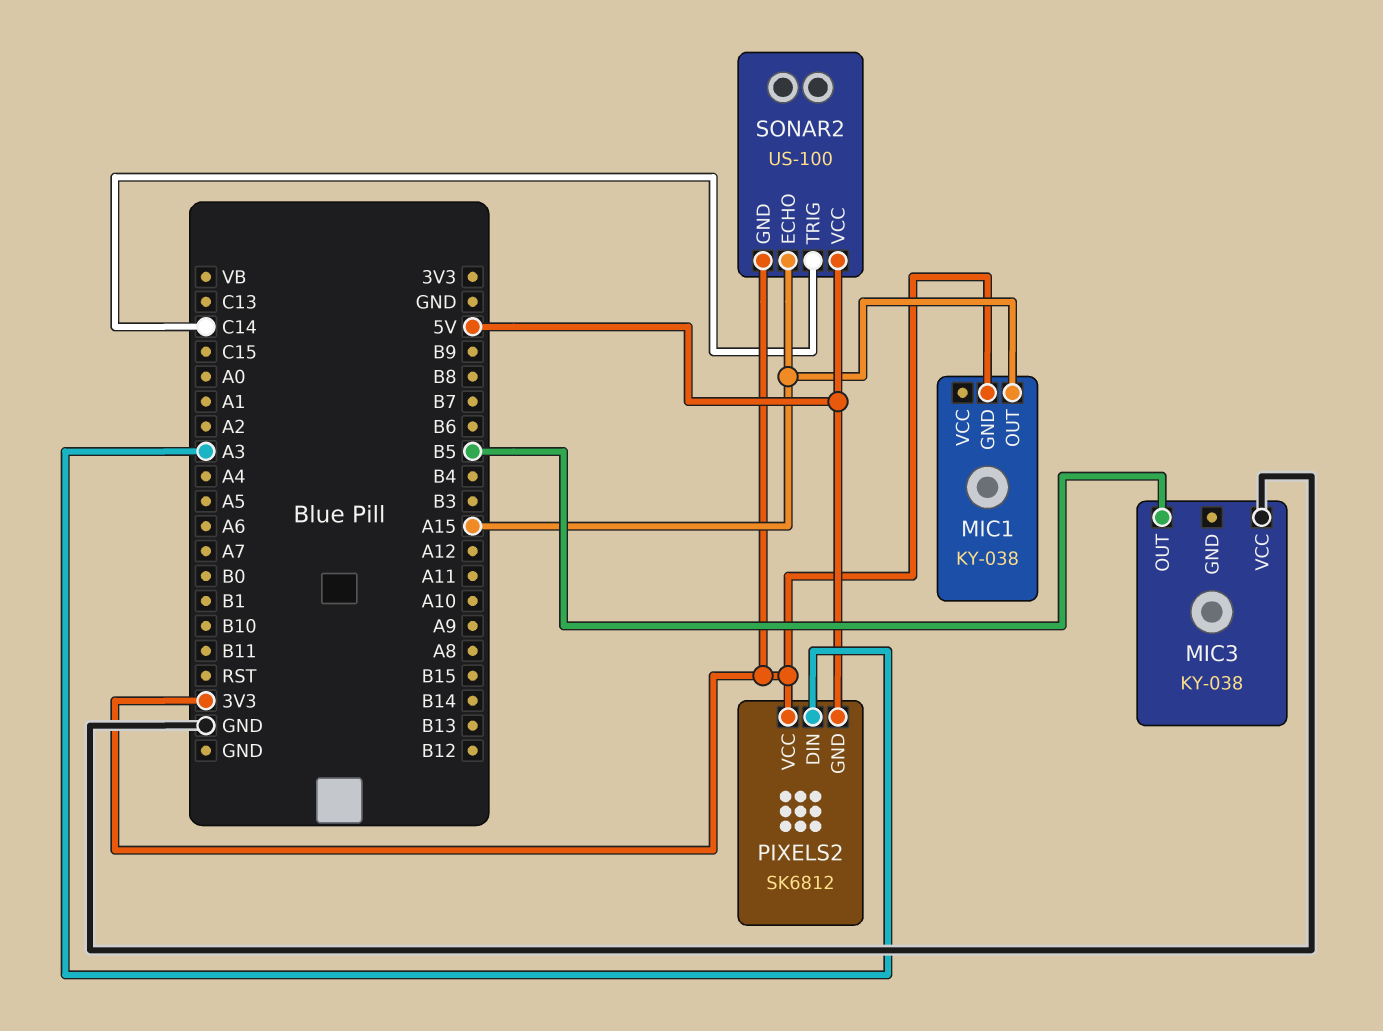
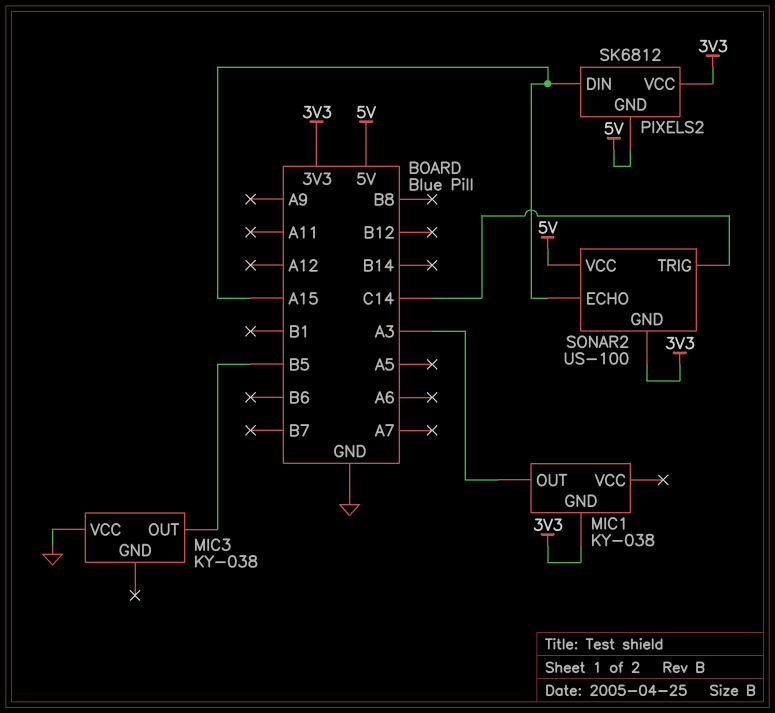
MIC1 pin OUT: A15 -> A3
PIXELS2 pin DIN: A3 -> A15

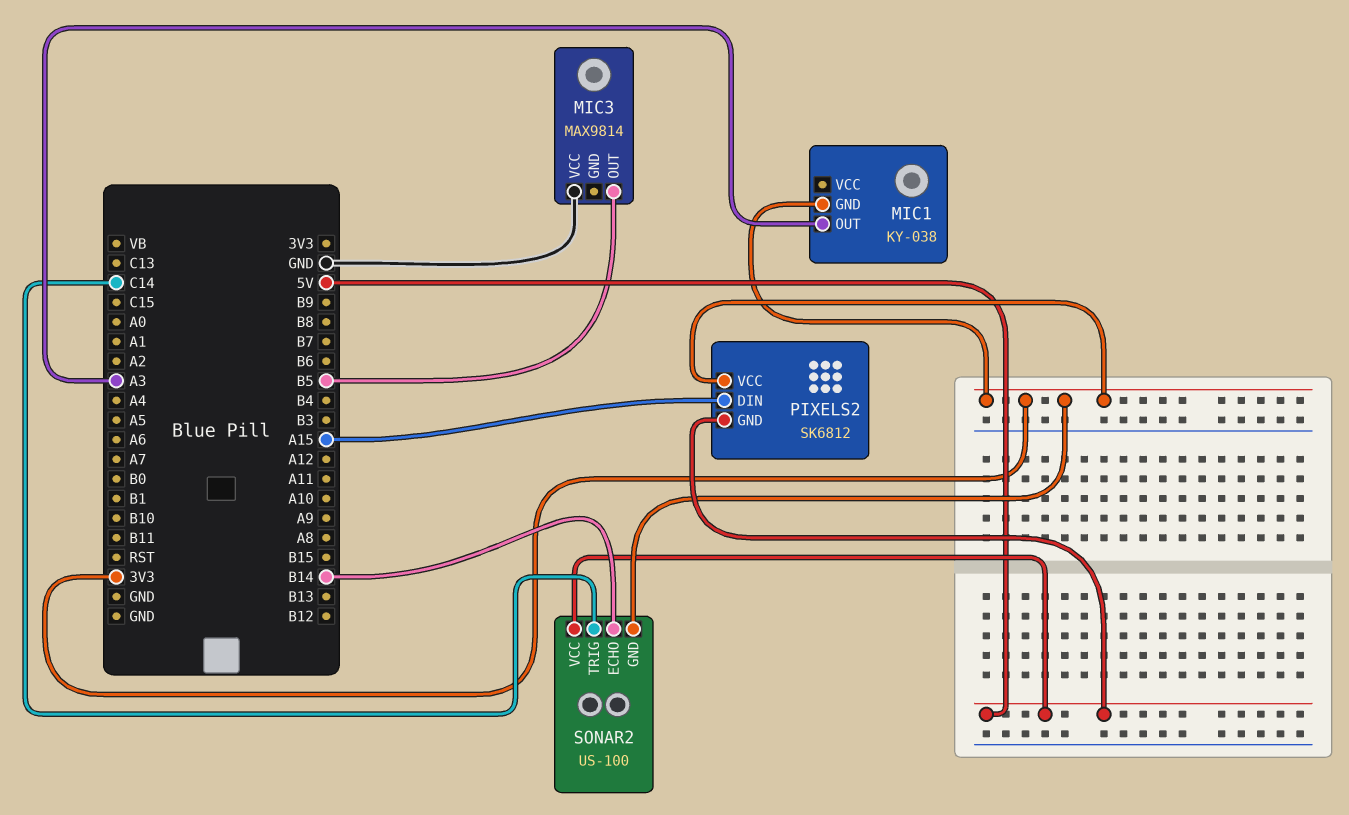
MIC3: KY-038 -> MAX9814
SONAR2 pin ECHO: A15 -> B14

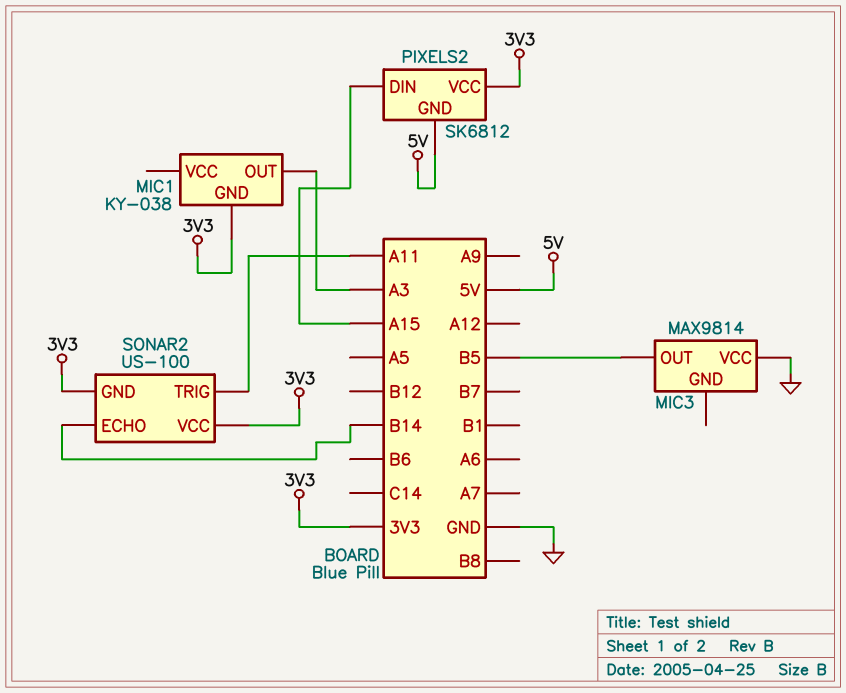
SONAR2 pin TRIG: C14 -> A11
SONAR2 pin VCC: 5V -> 3V3

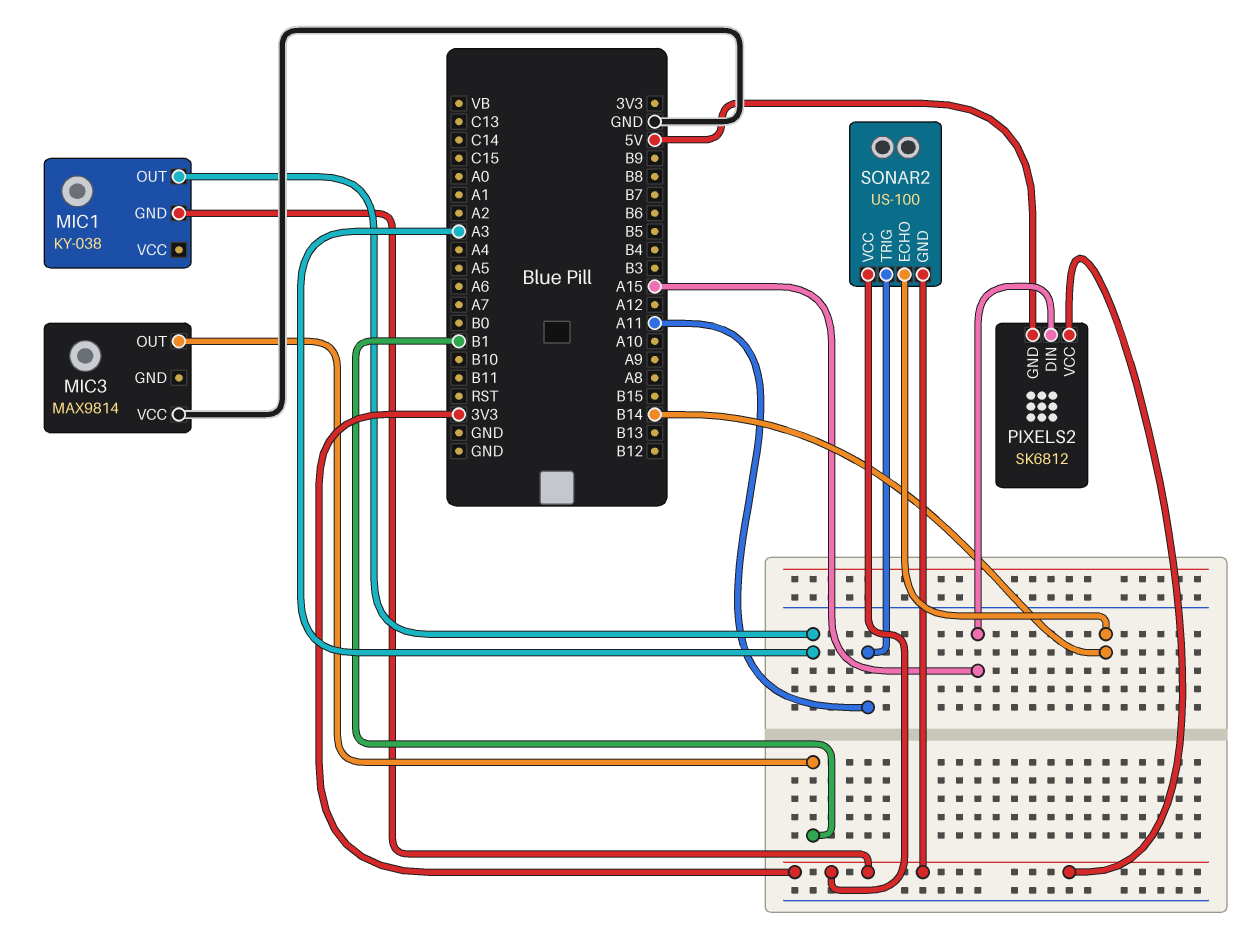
MIC3 pin OUT: B5 -> B1

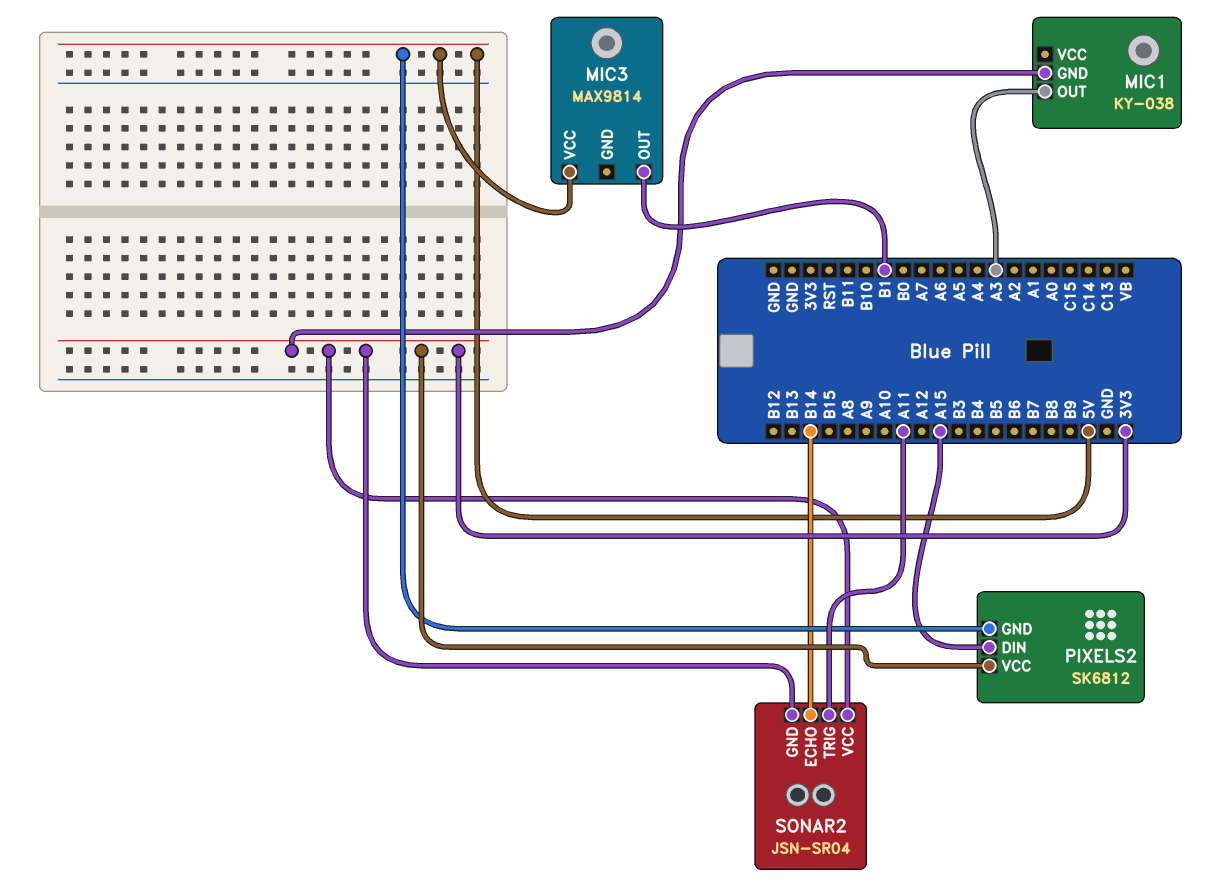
MIC3 pin VCC: GND -> 5V
SONAR2: US-100 -> JSN-SR04

